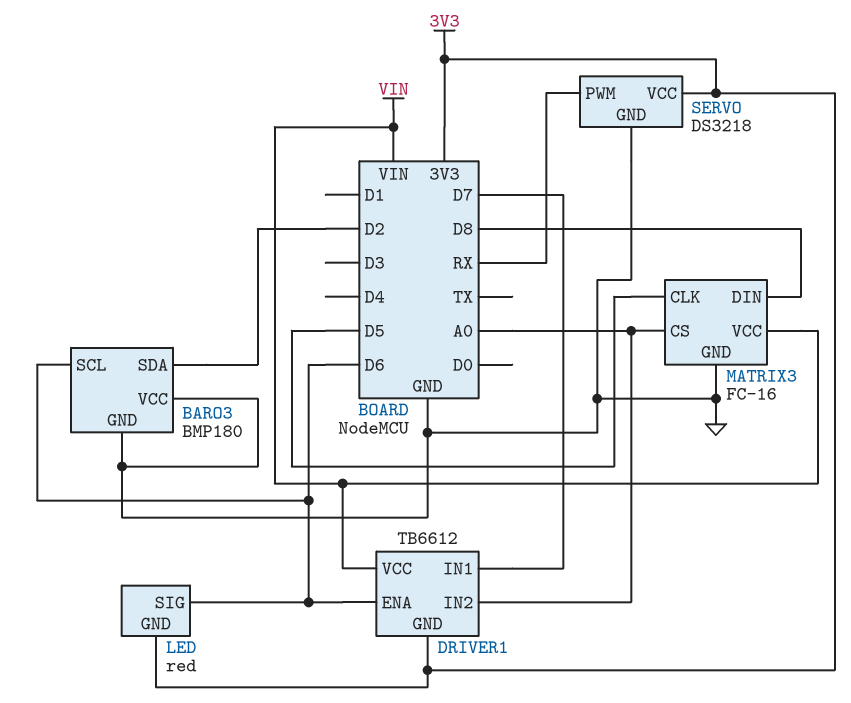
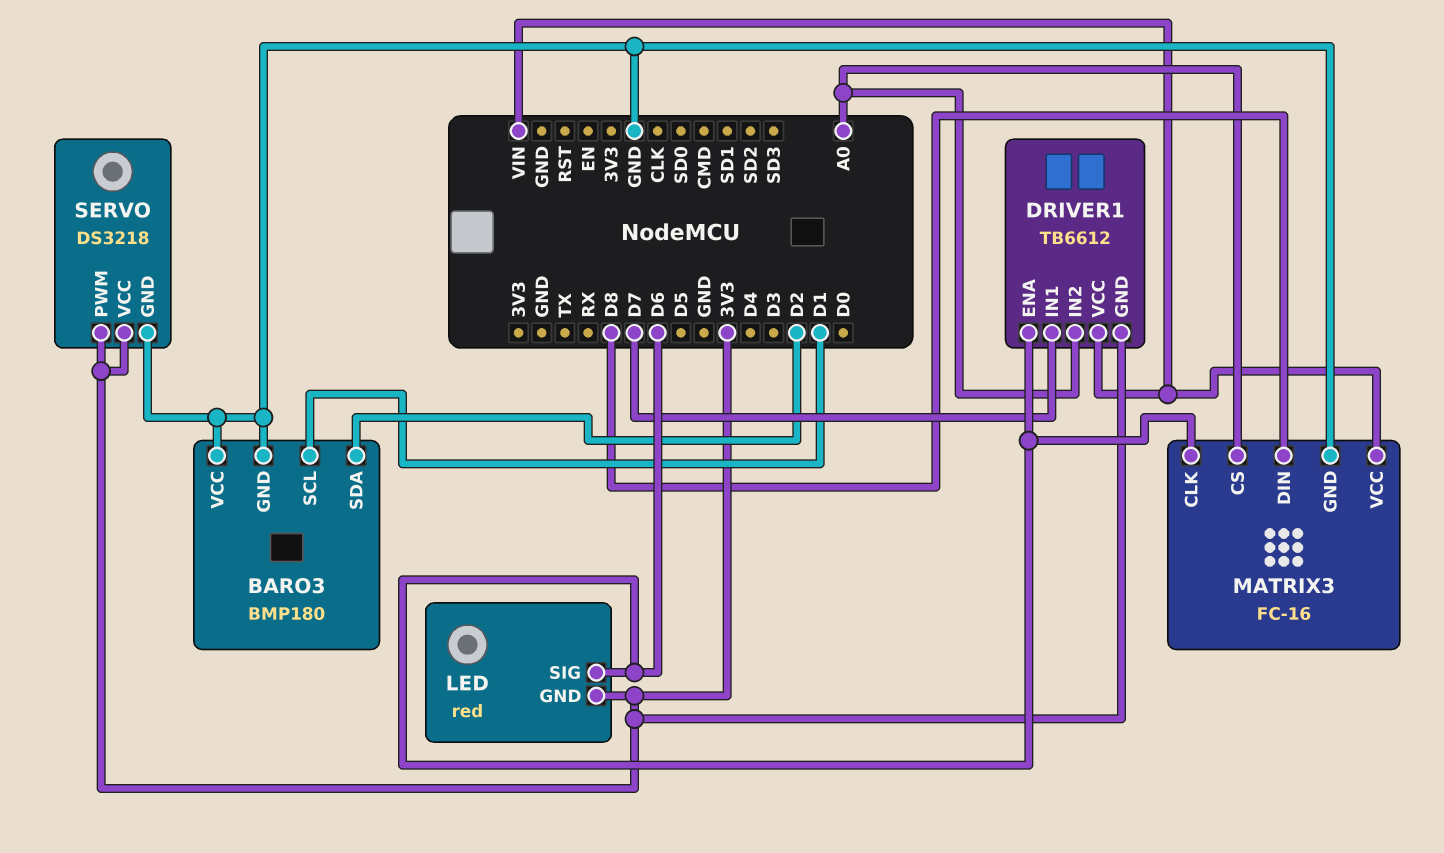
BARO3 pin SCL: D6 -> D1
MATRIX3 pin CLK: D5 -> D6
SERVO pin PWM: RX -> 3V3

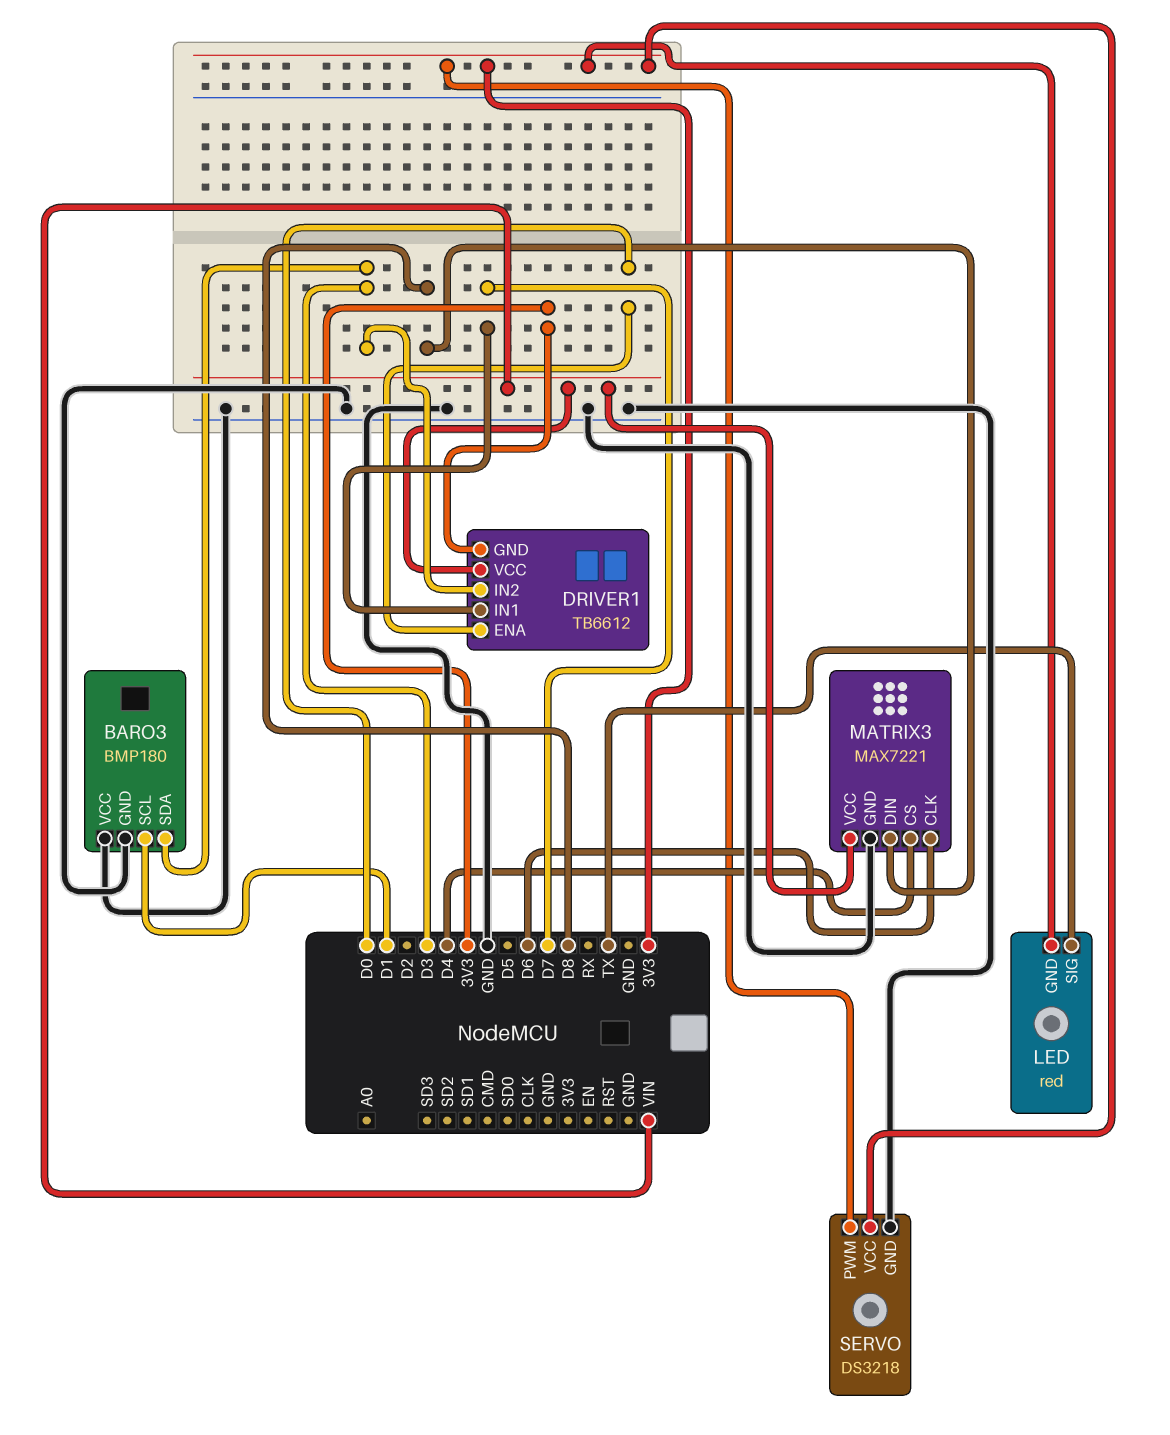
BARO3 pin SDA: D2 -> D3
DRIVER1 pin ENA: D6 -> D0
DRIVER1 pin IN2: A0 -> D3
LED pin SIG: D6 -> TX
MATRIX3: FC-16 -> MAX7221
MATRIX3 pin CS: A0 -> D4

